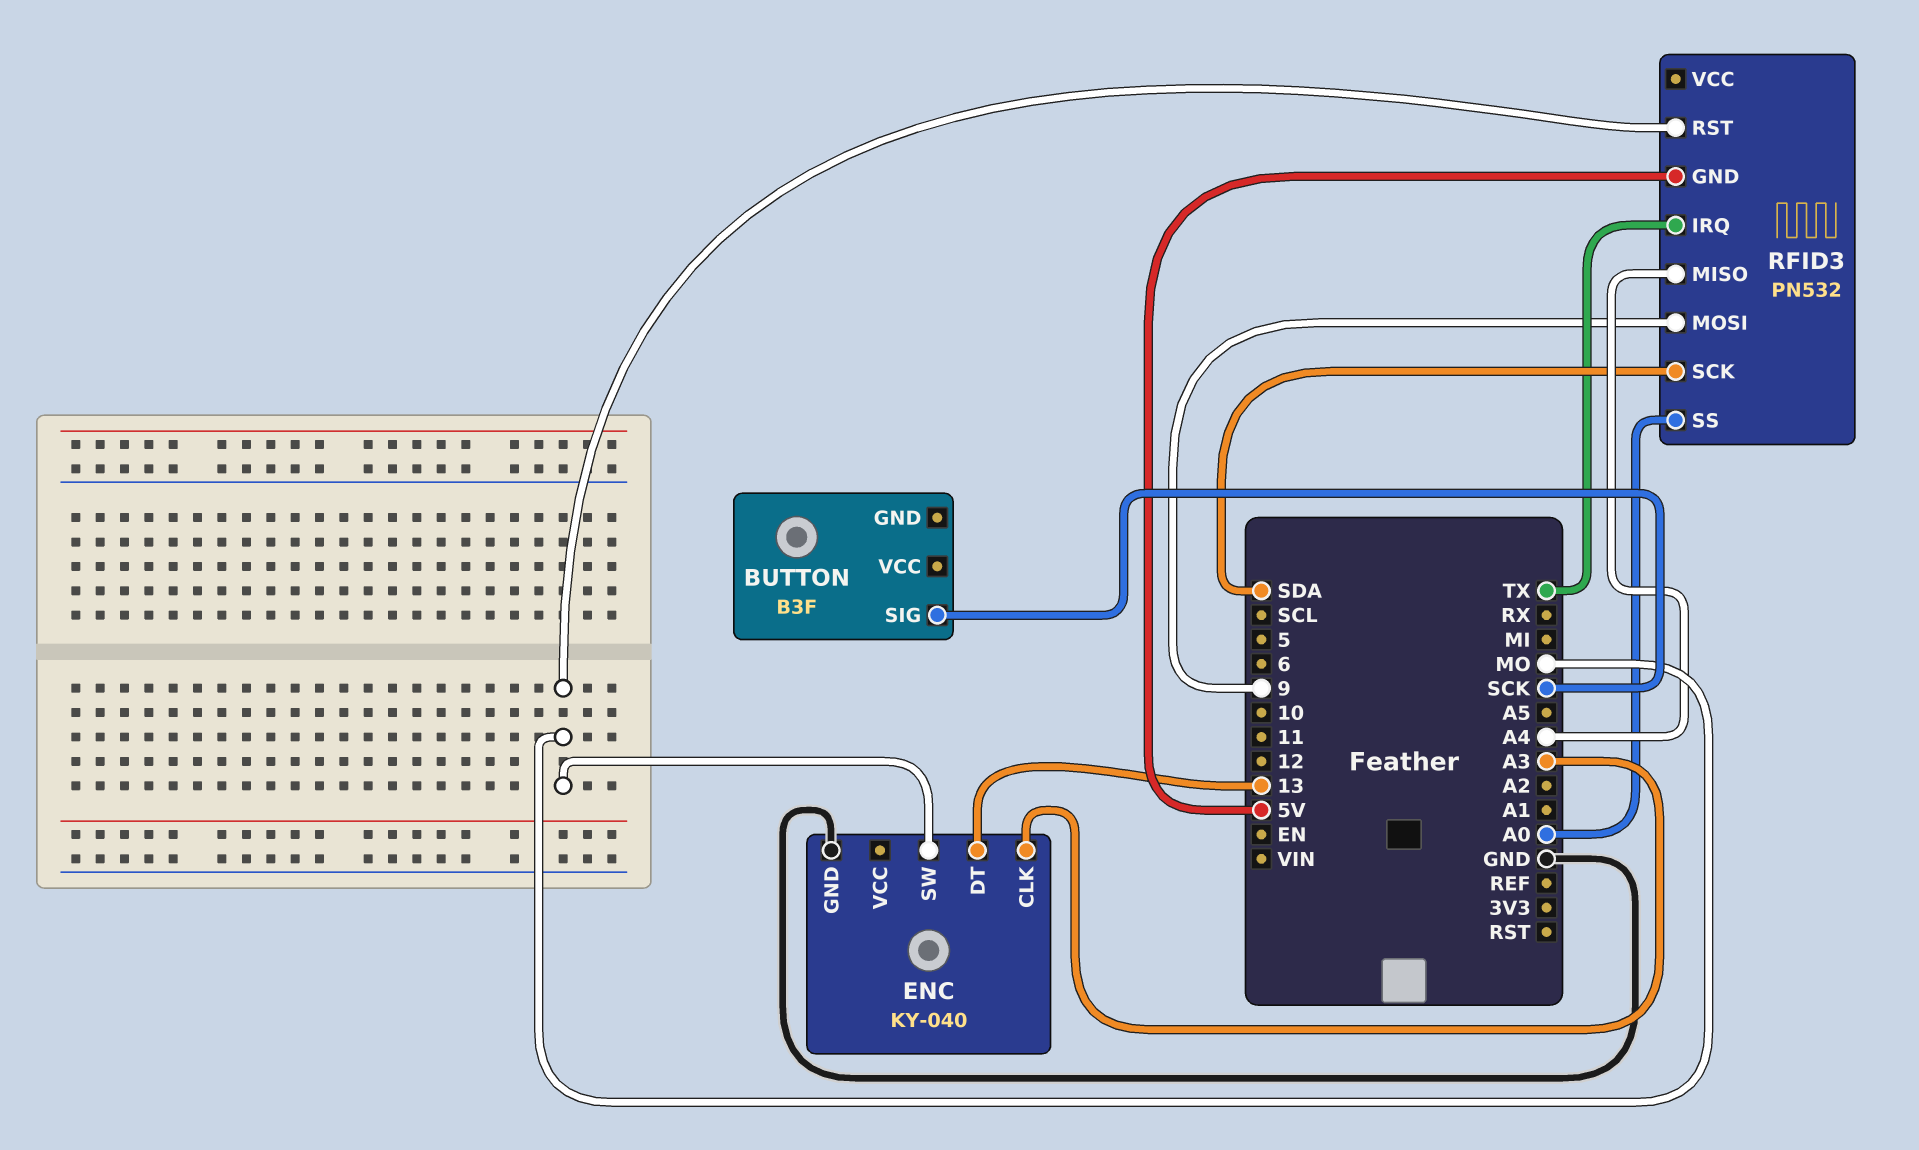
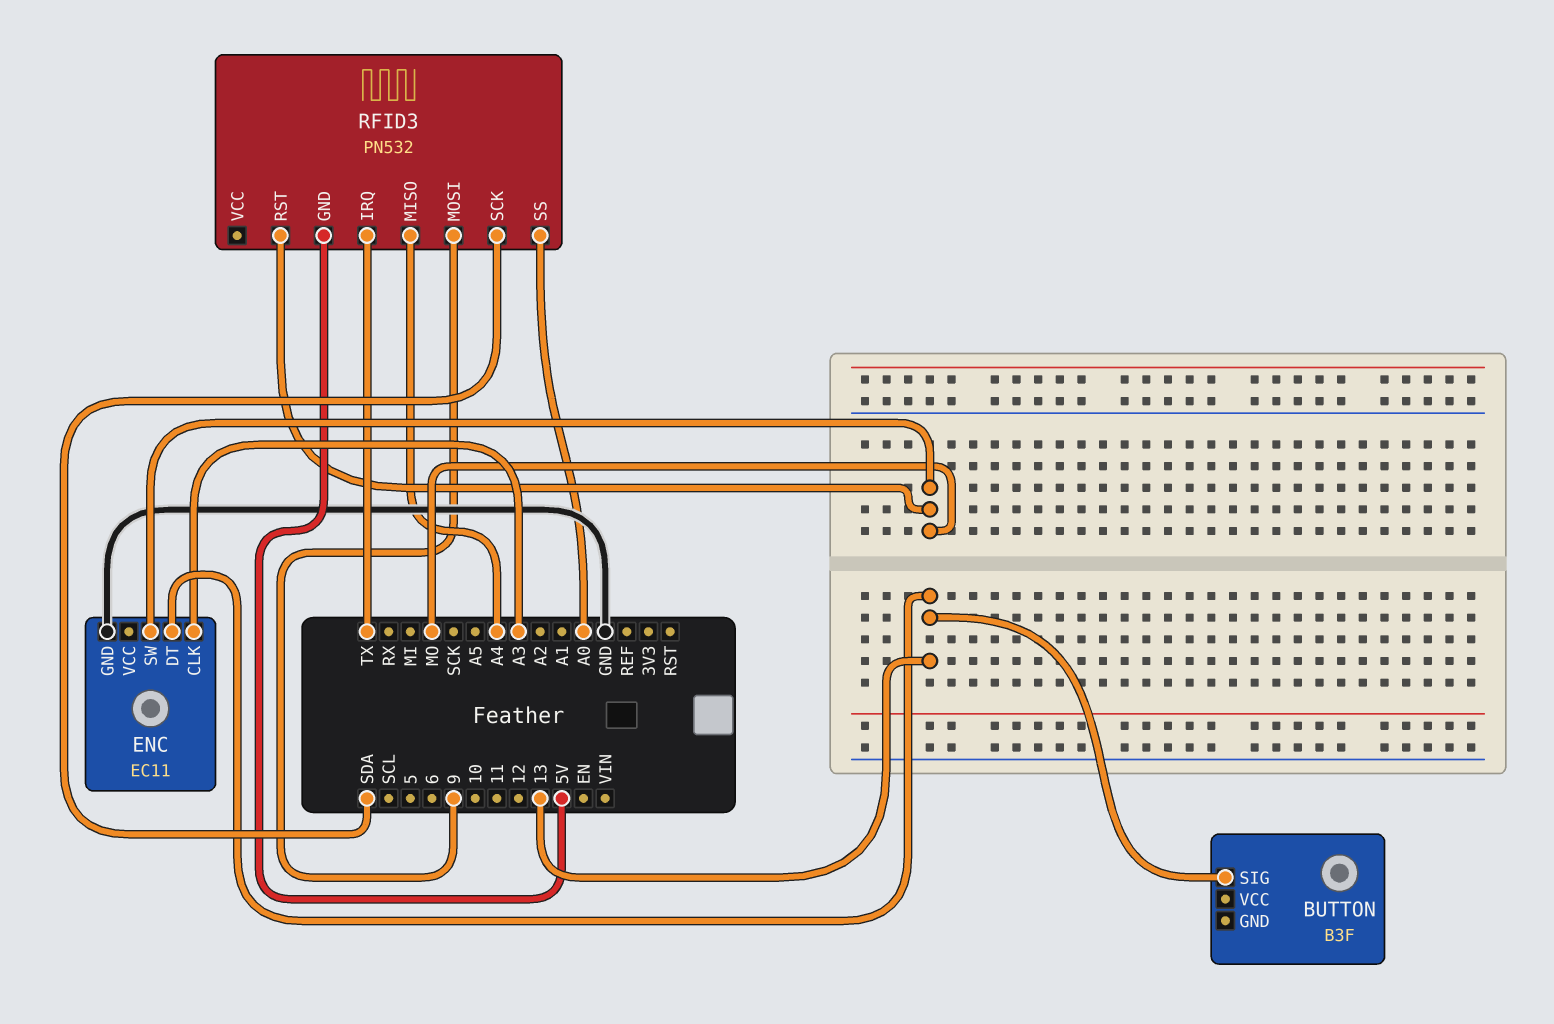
BUTTON pin SIG: SCK -> 13
ENC: KY-040 -> EC11

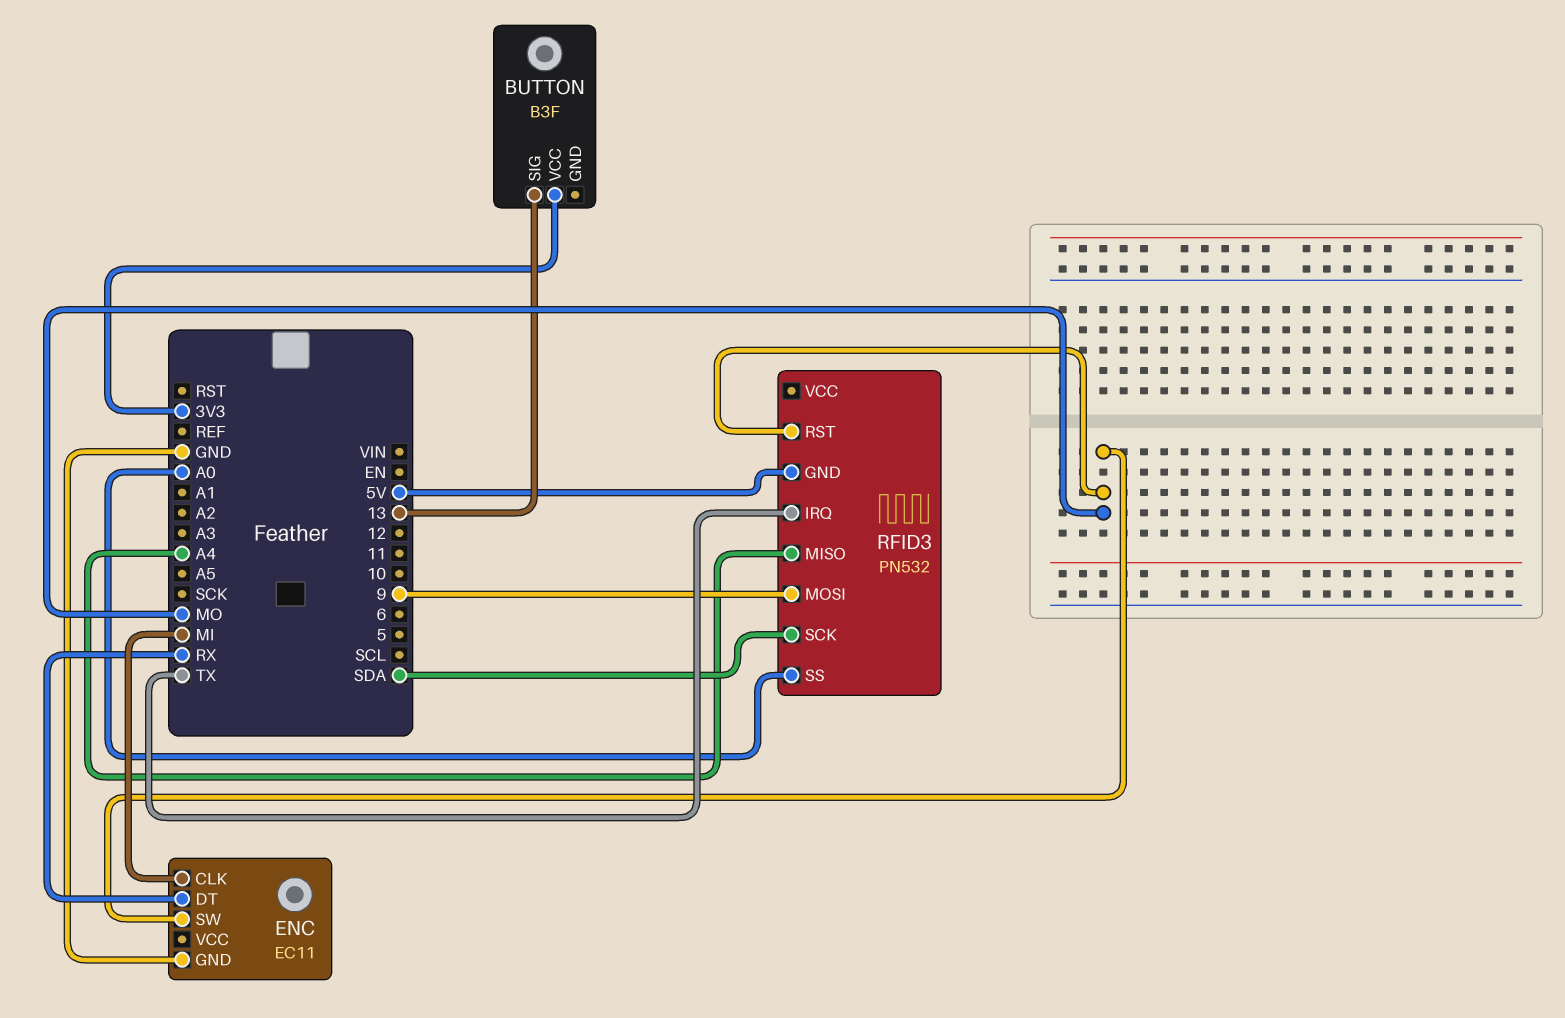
BUTTON pin VCC: none -> 3V3
ENC pin CLK: A3 -> MI
ENC pin DT: 13 -> RX

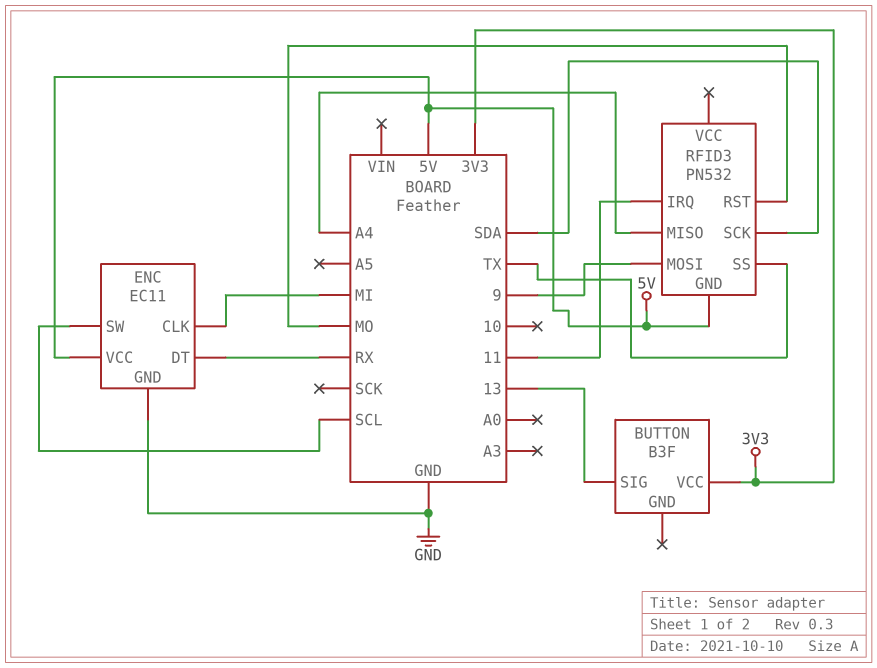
ENC pin SW: MO -> SCL
ENC pin VCC: none -> 5V
RFID3 pin IRQ: TX -> 11
RFID3 pin SS: A0 -> TX

